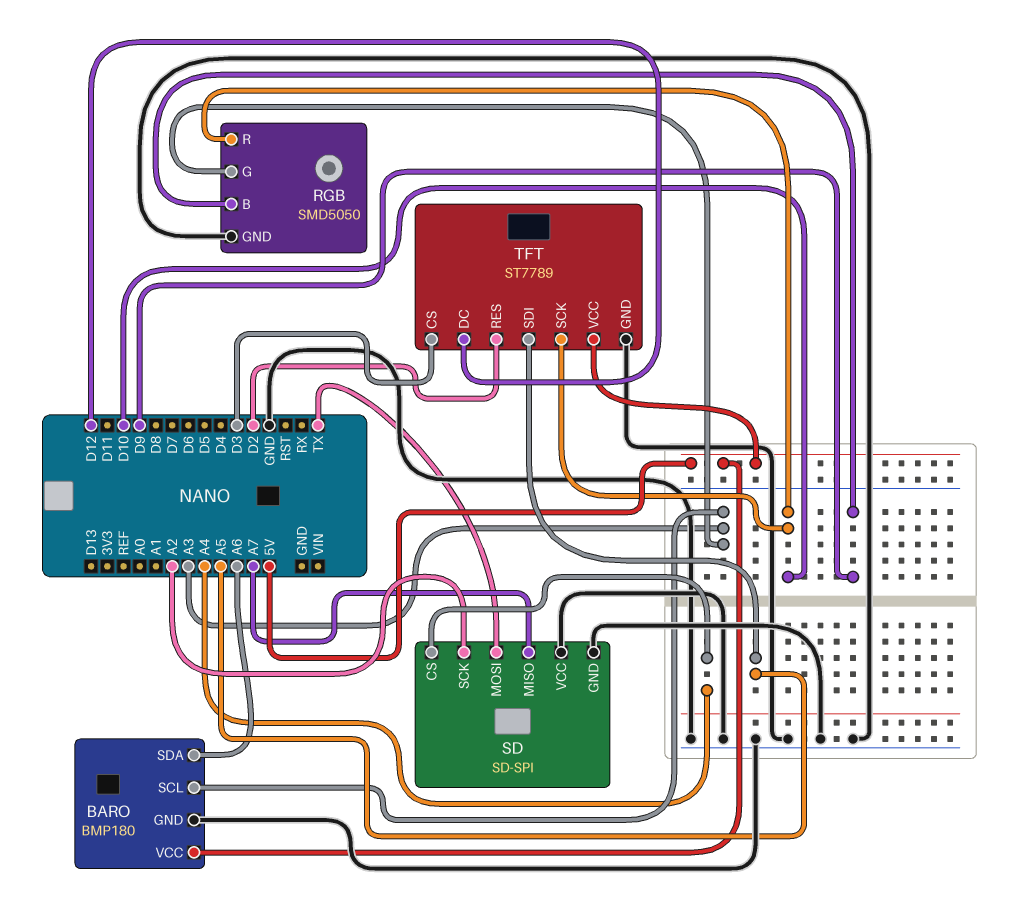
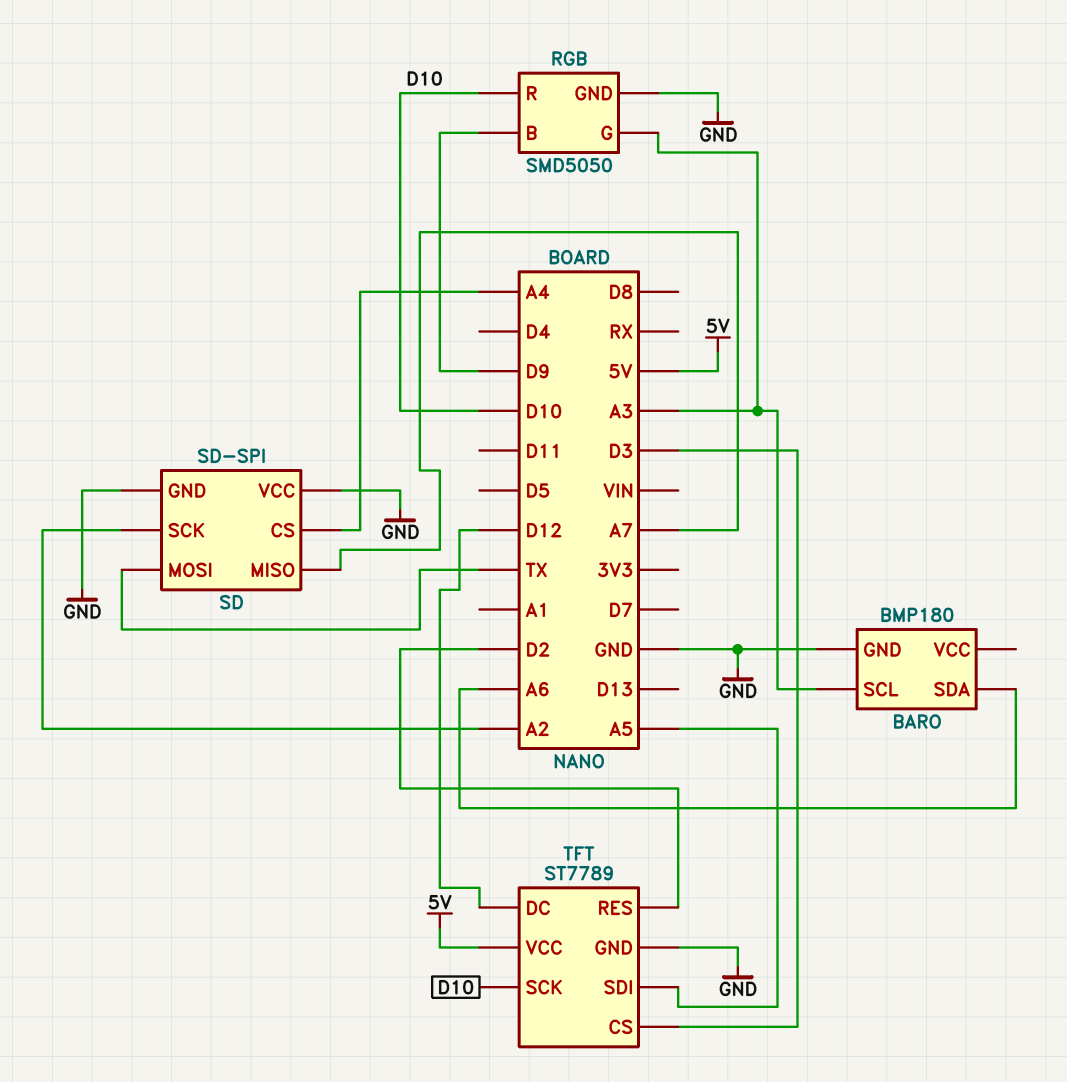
BARO pin VCC: 5V -> none

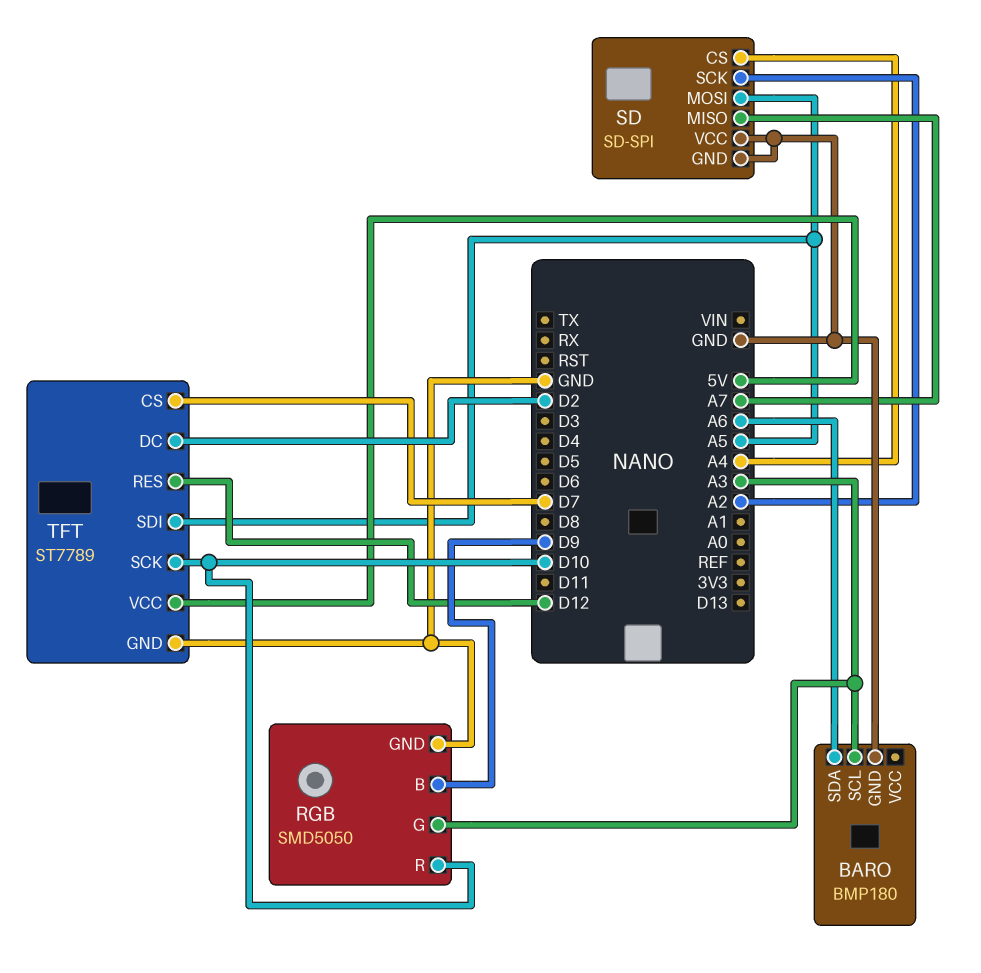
SD pin MOSI: TX -> A5
TFT pin CS: D3 -> D7
TFT pin DC: D12 -> D2
TFT pin RES: D2 -> D12

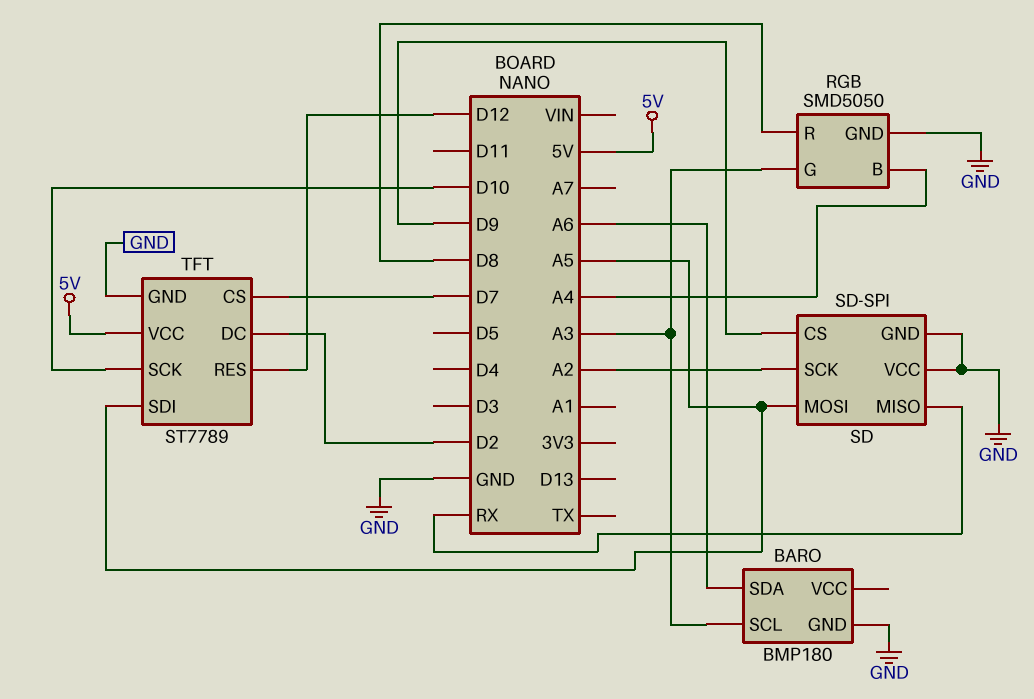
RGB pin B: D9 -> A4
RGB pin R: D10 -> D8
SD pin CS: A4 -> D9
SD pin MISO: A7 -> RX

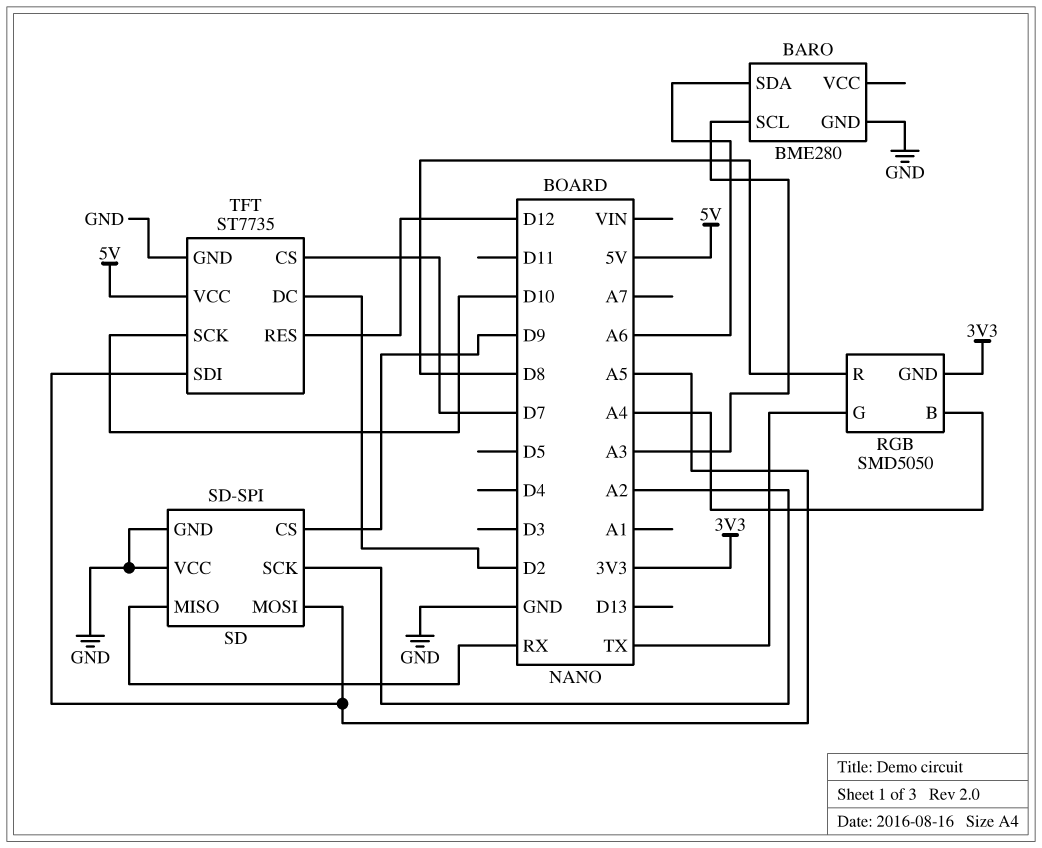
BARO: BMP180 -> BME280
RGB pin G: A3 -> TX
RGB pin GND: GND -> 3V3
TFT: ST7789 -> ST7735

